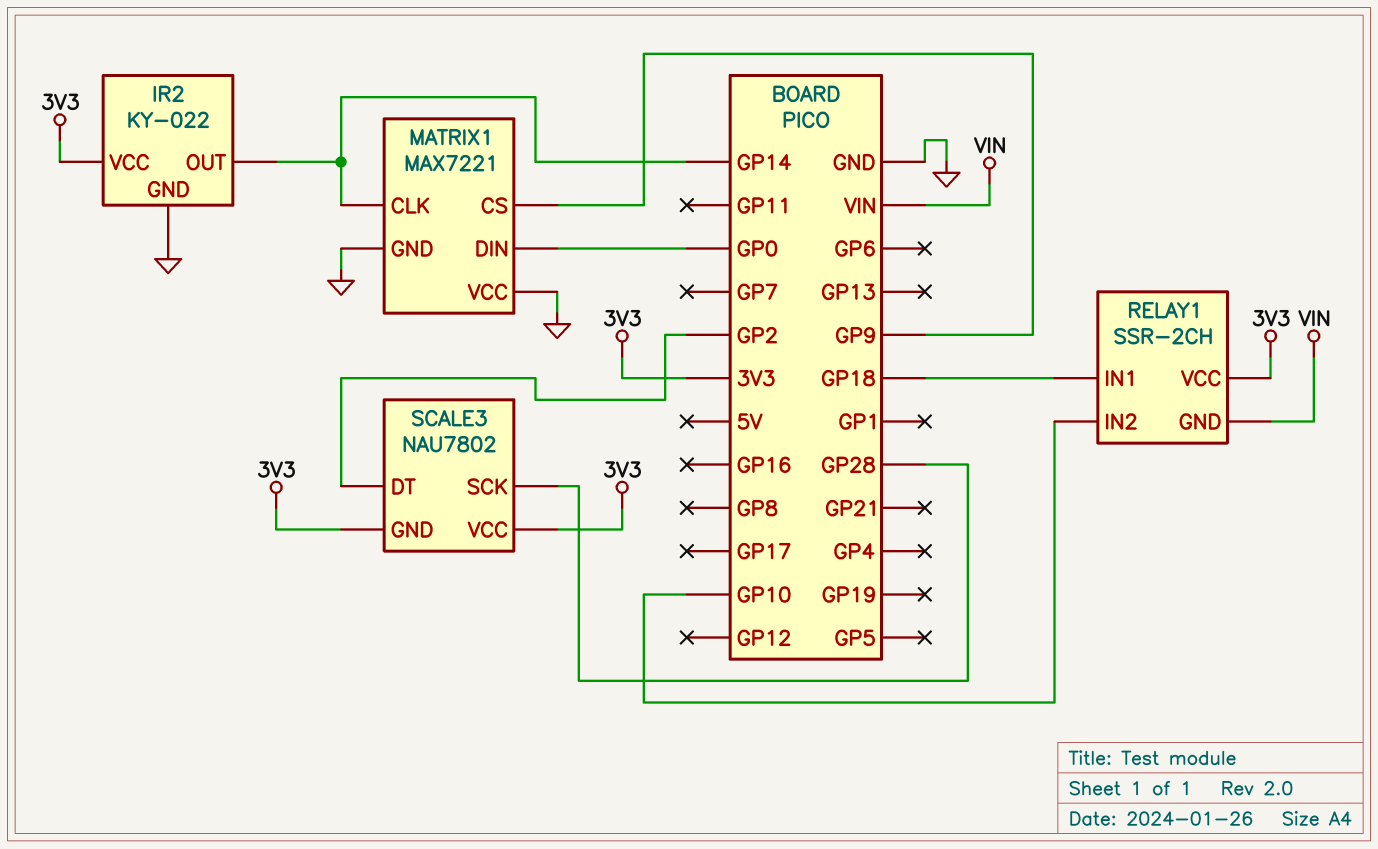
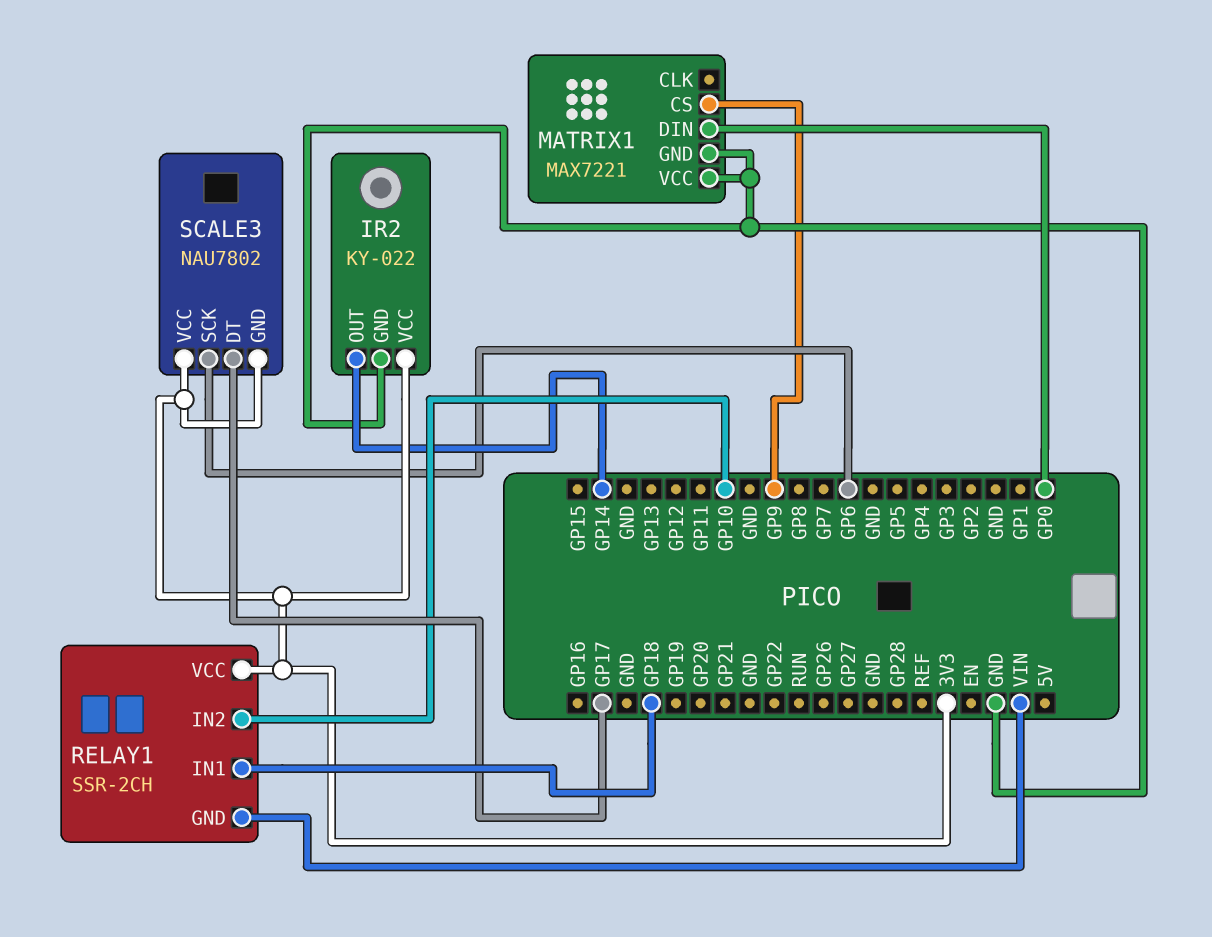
MATRIX1 pin CLK: GP14 -> none
SCALE3 pin DT: GP2 -> GP17
SCALE3 pin SCK: GP28 -> GP6

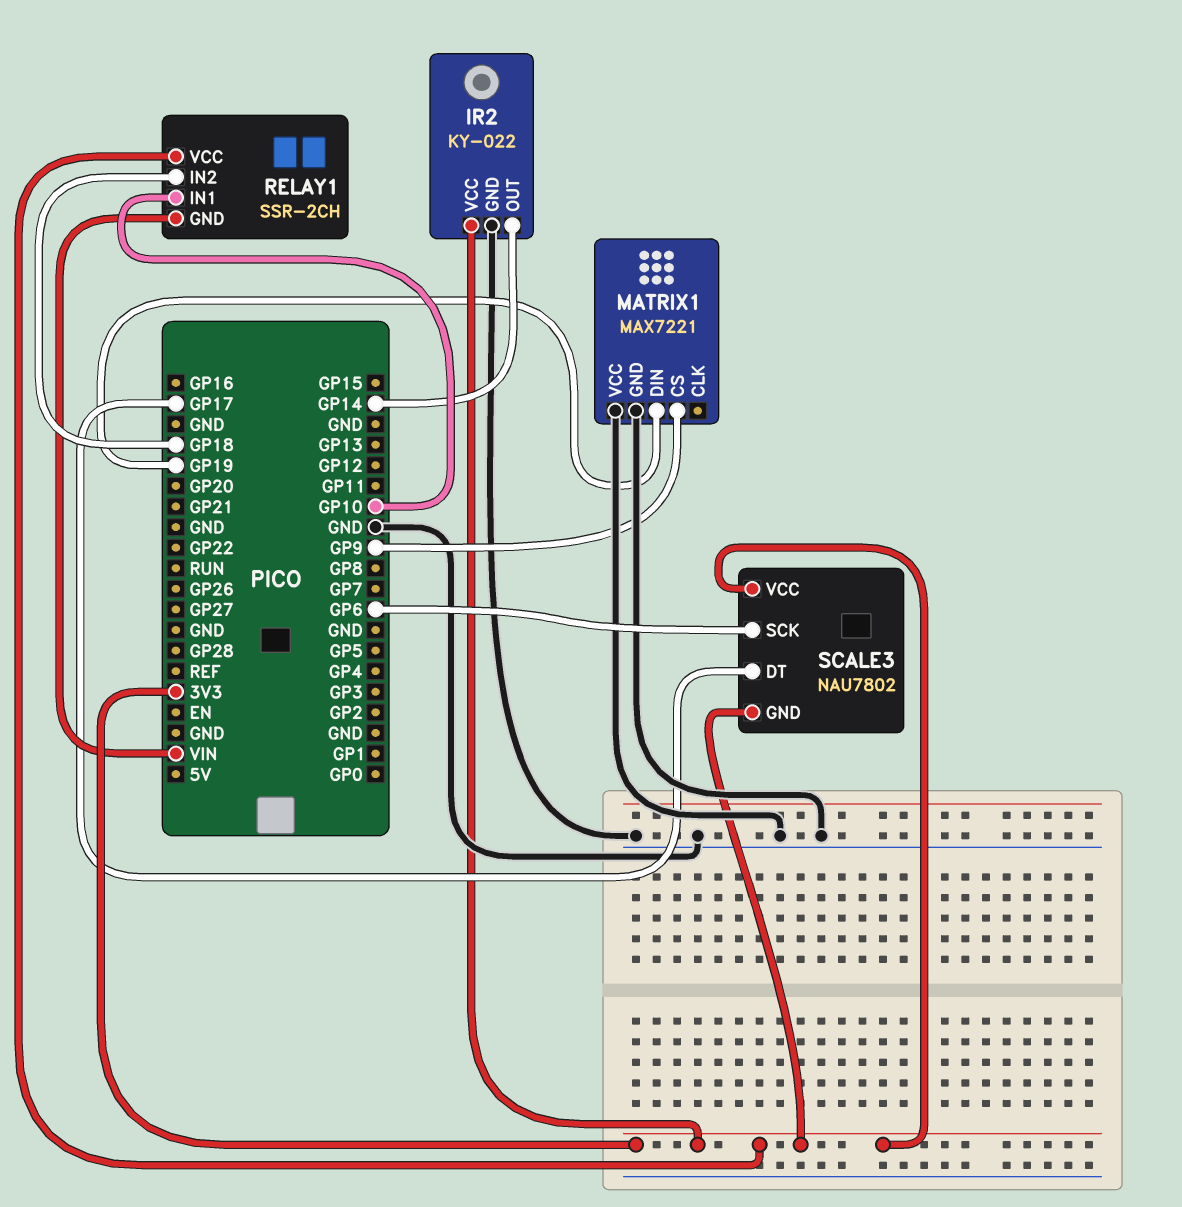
MATRIX1 pin DIN: GP0 -> GP19
RELAY1 pin IN1: GP18 -> GP10
RELAY1 pin IN2: GP10 -> GP18

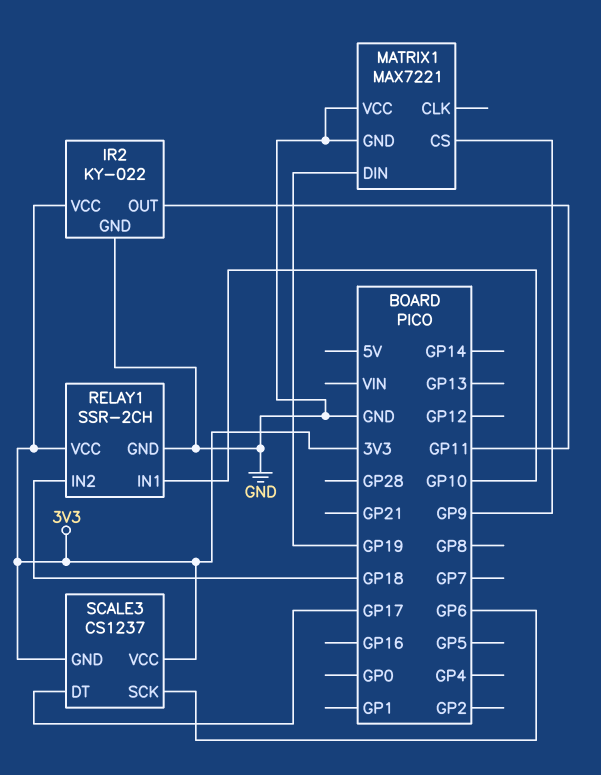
IR2 pin OUT: GP14 -> GP11
RELAY1 pin GND: VIN -> GND
SCALE3: NAU7802 -> CS1237

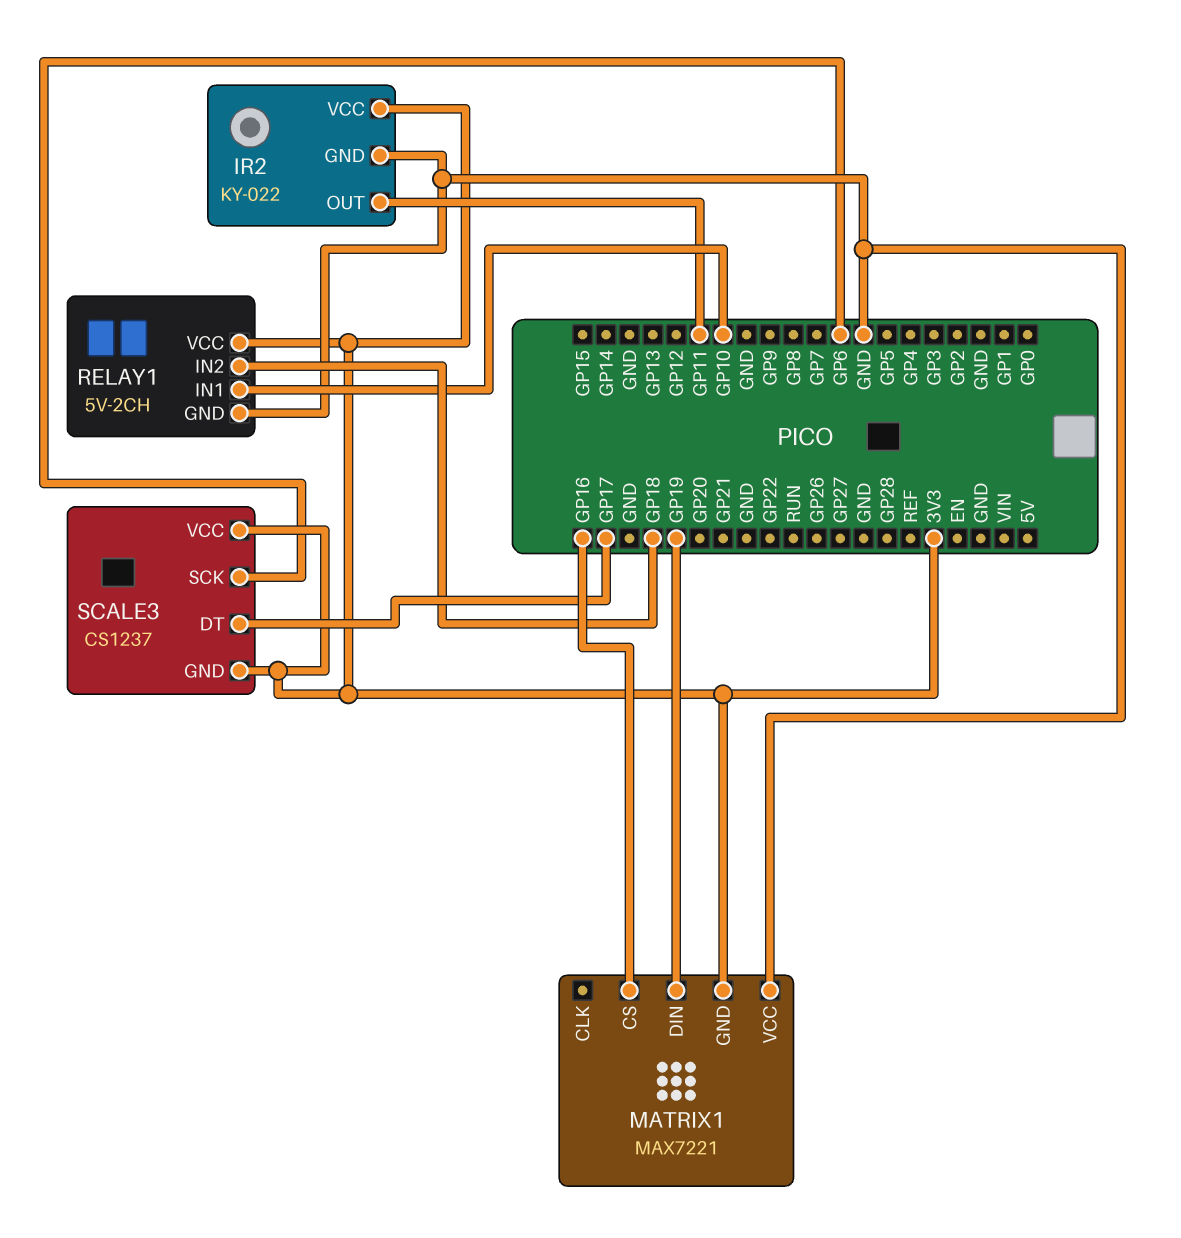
MATRIX1 pin CS: GP9 -> GP16
MATRIX1 pin GND: GND -> 3V3
RELAY1: SSR-2CH -> 5V-2CH

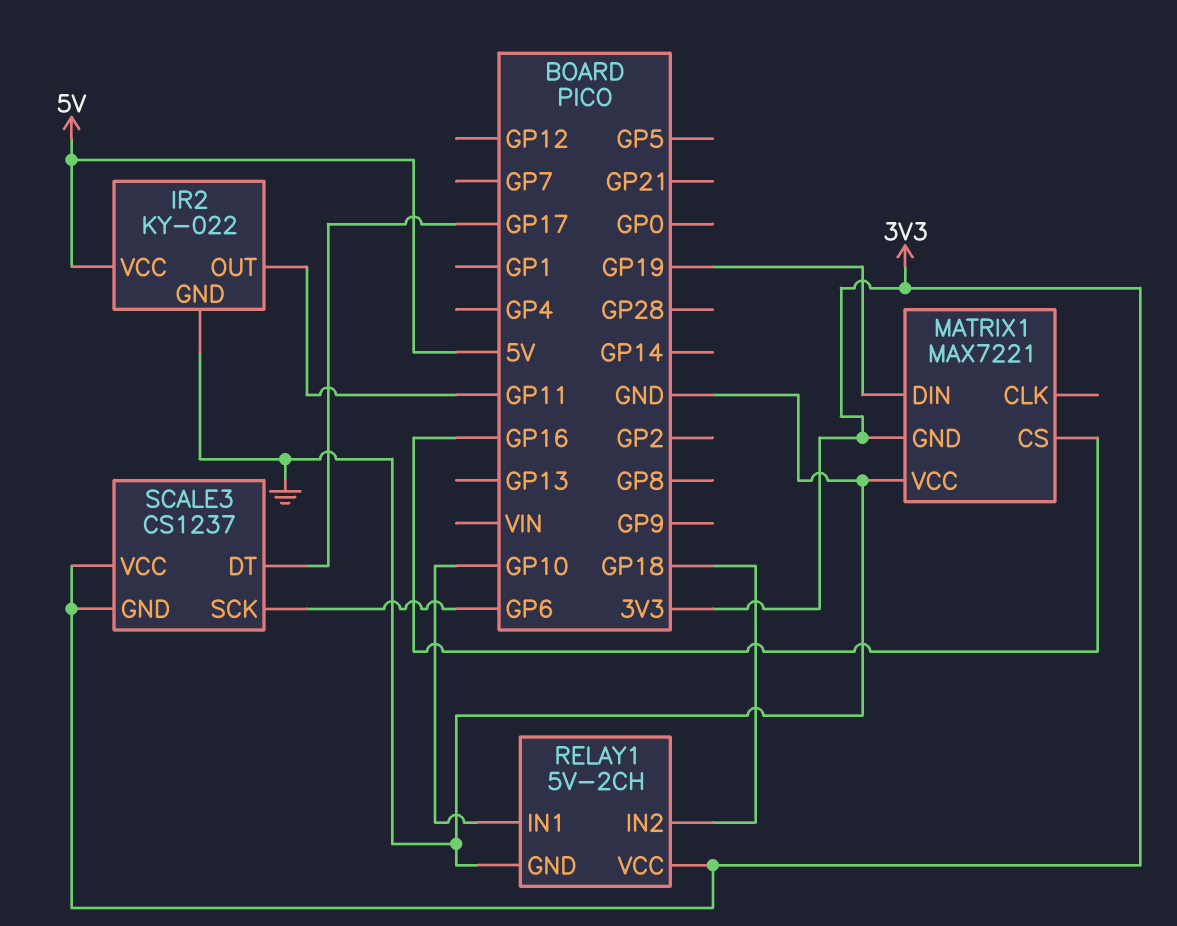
IR2 pin VCC: 3V3 -> 5V

